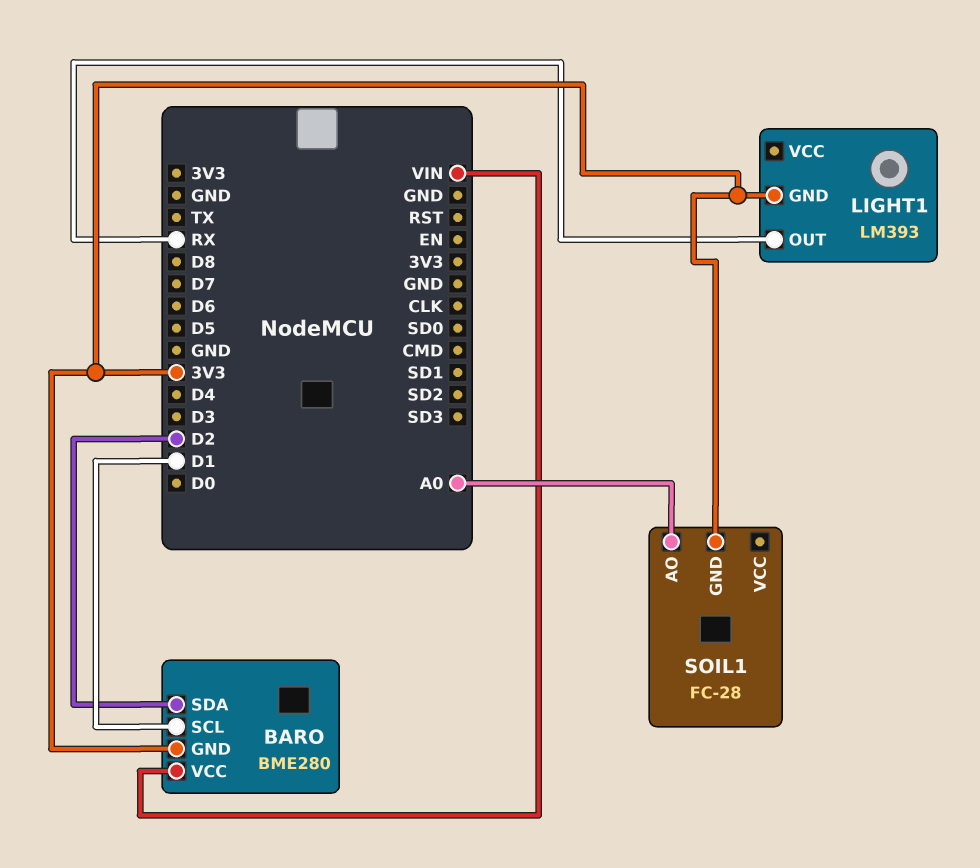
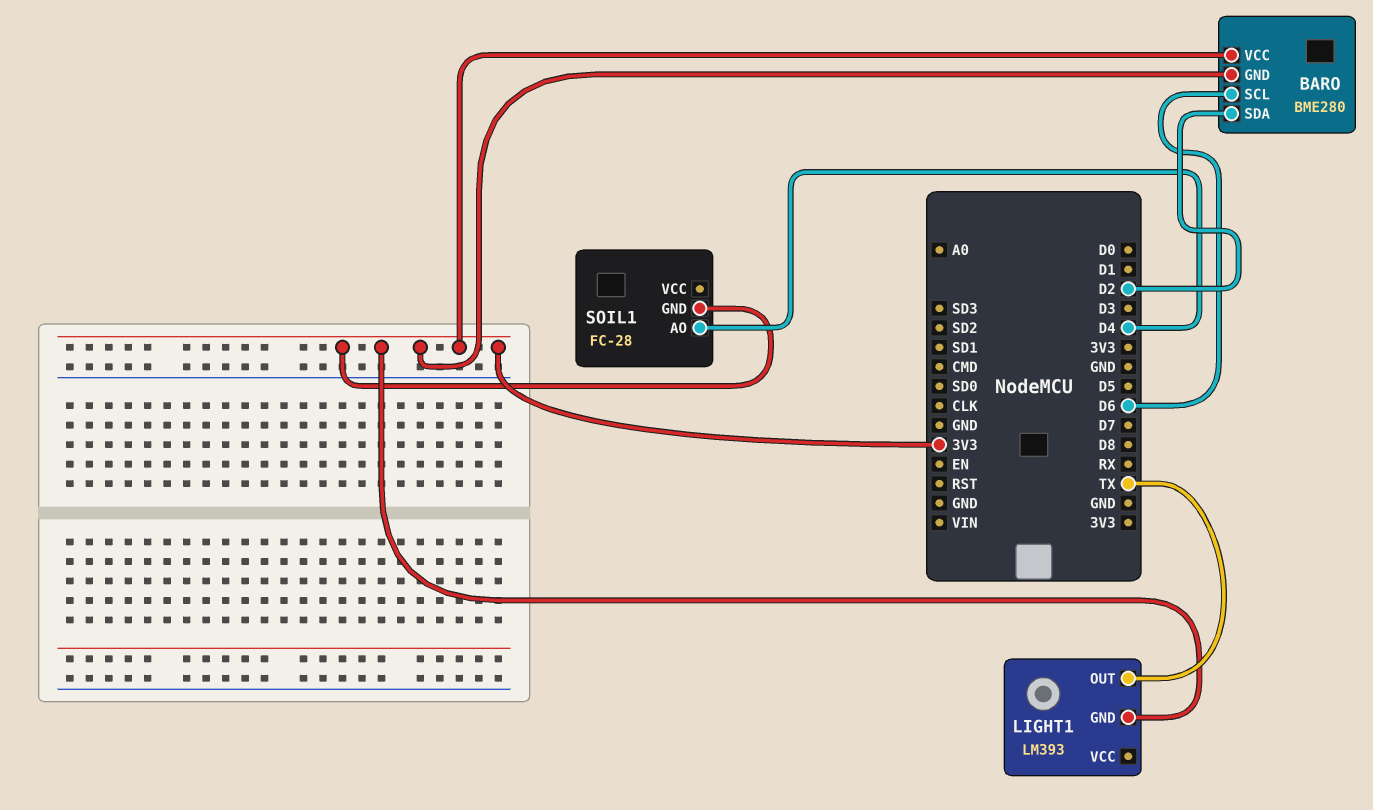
BARO pin SCL: D1 -> D6
BARO pin VCC: VIN -> 3V3
LIGHT1 pin OUT: RX -> TX
SOIL1 pin AO: A0 -> D4

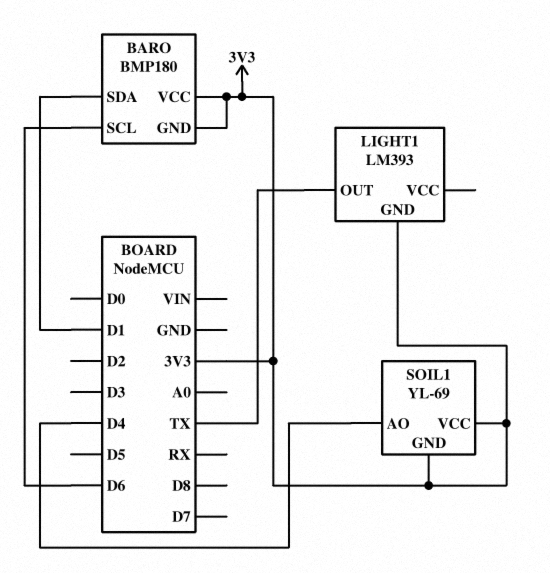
BARO: BME280 -> BMP180
BARO pin SDA: D2 -> D1
SOIL1: FC-28 -> YL-69
SOIL1 pin VCC: none -> 3V3

